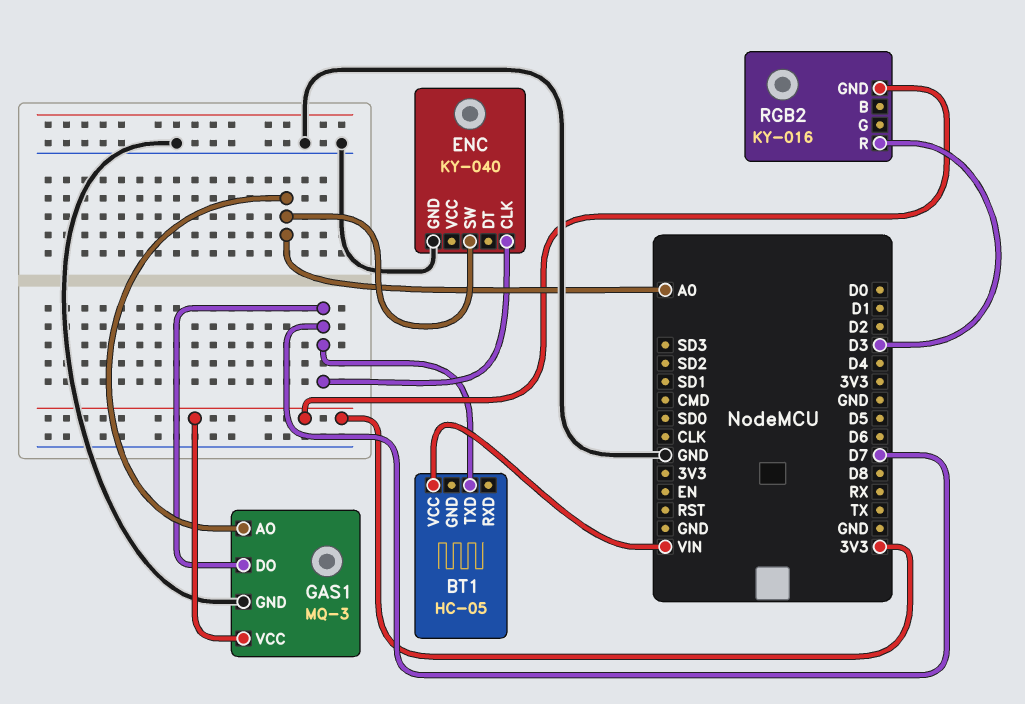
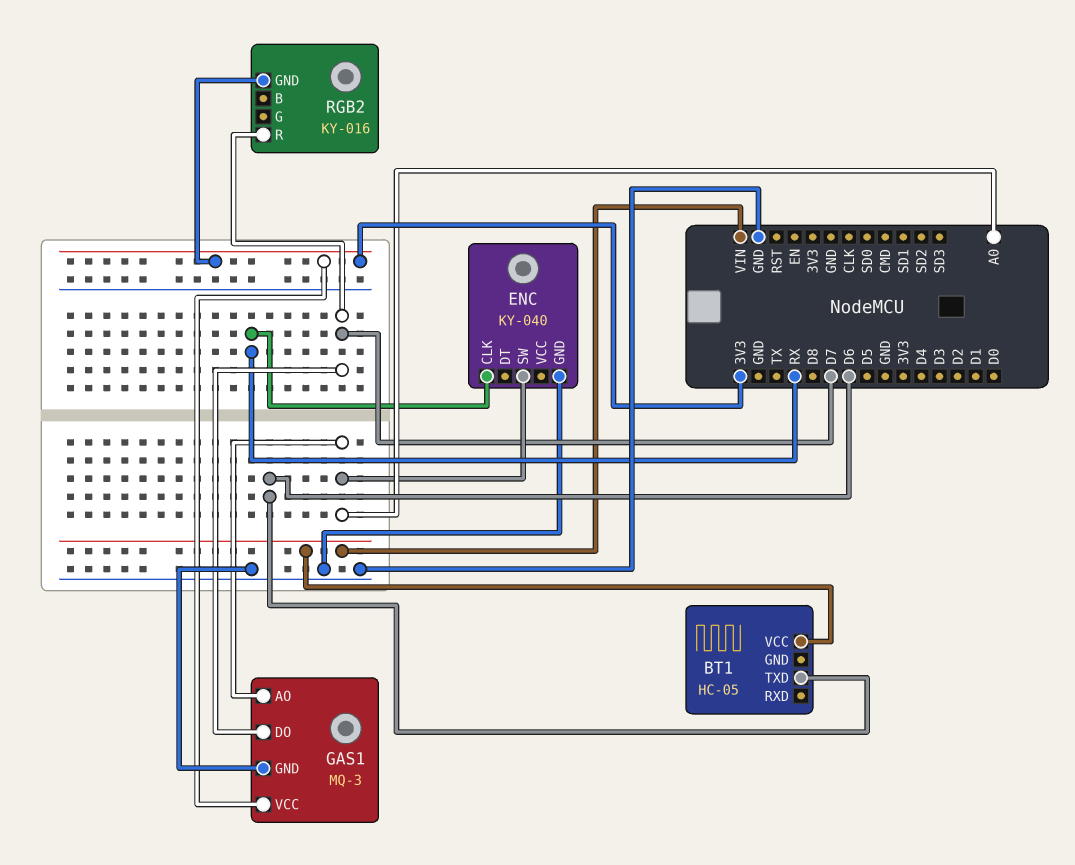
BT1 pin TXD: D7 -> D6
ENC pin CLK: D7 -> RX
RGB2 pin R: D3 -> D7

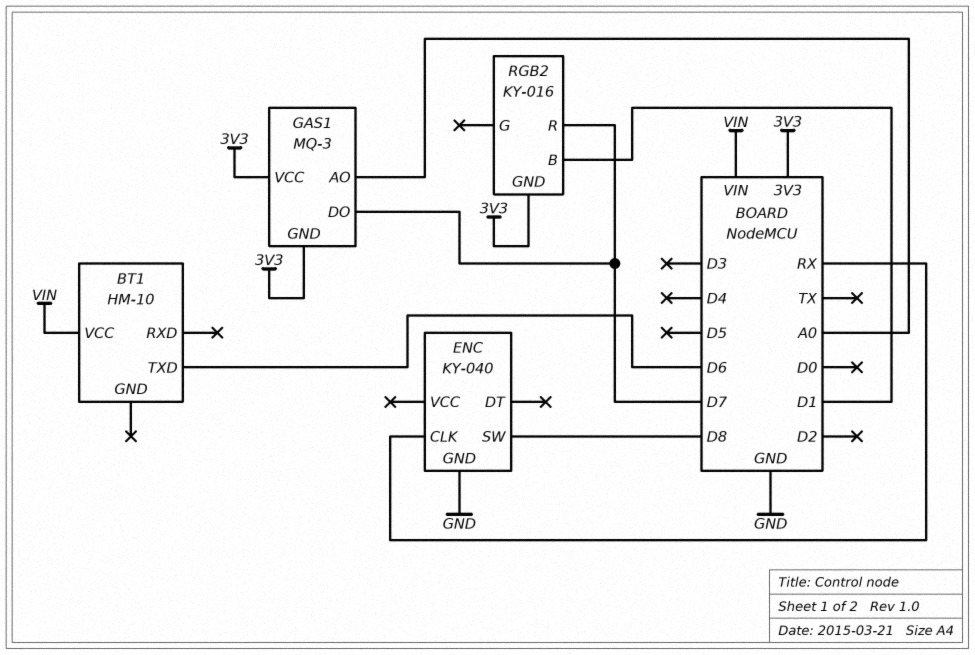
BT1: HC-05 -> HM-10
ENC pin SW: A0 -> D8
GAS1 pin GND: GND -> 3V3
RGB2 pin B: none -> D1

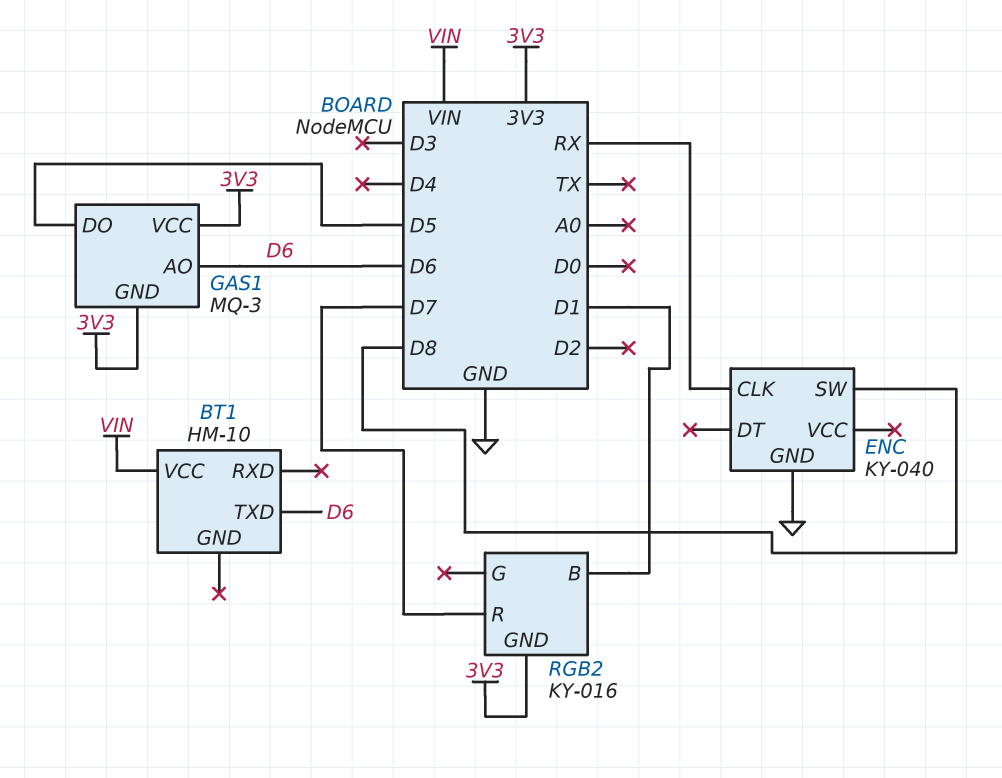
GAS1 pin AO: A0 -> D6
GAS1 pin DO: D7 -> D5

